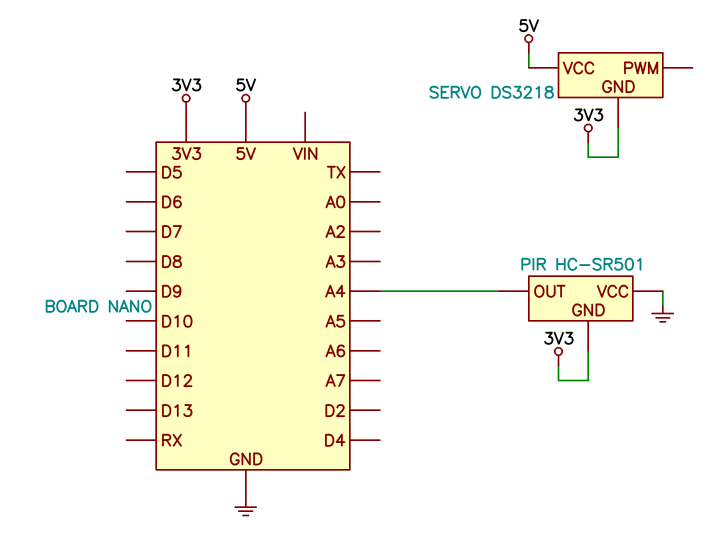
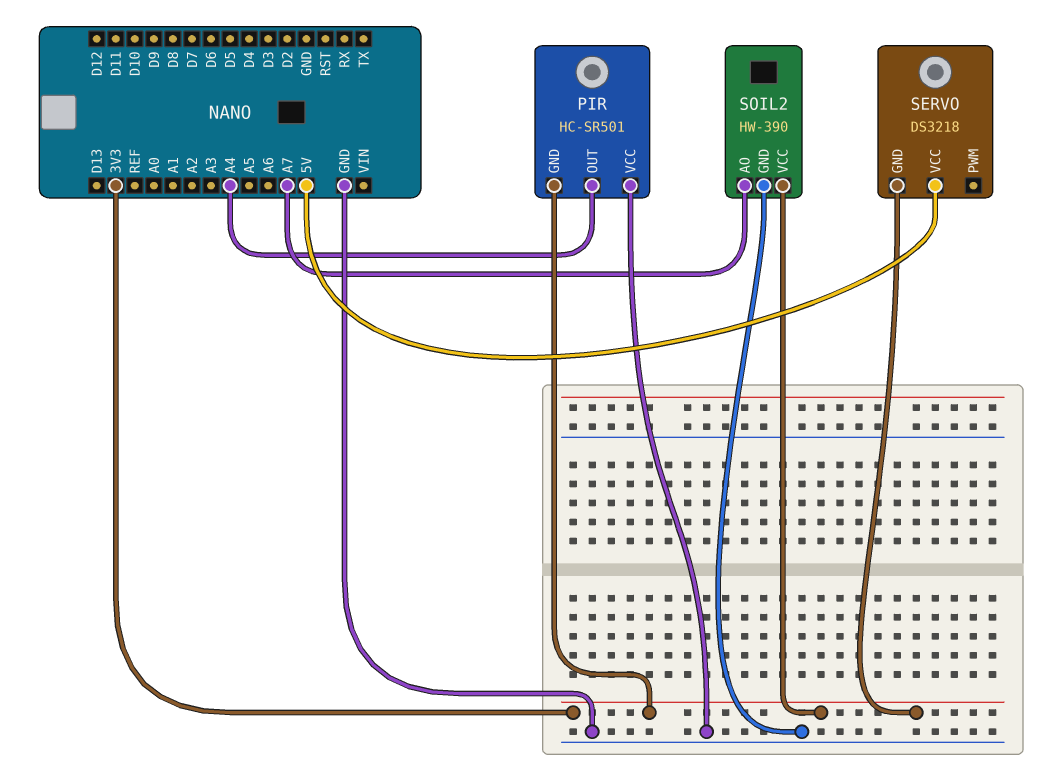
SOIL2: none -> HW-390
SOIL2 pin AO: none -> A7
SOIL2 pin GND: none -> GND
SOIL2 pin VCC: none -> 3V3

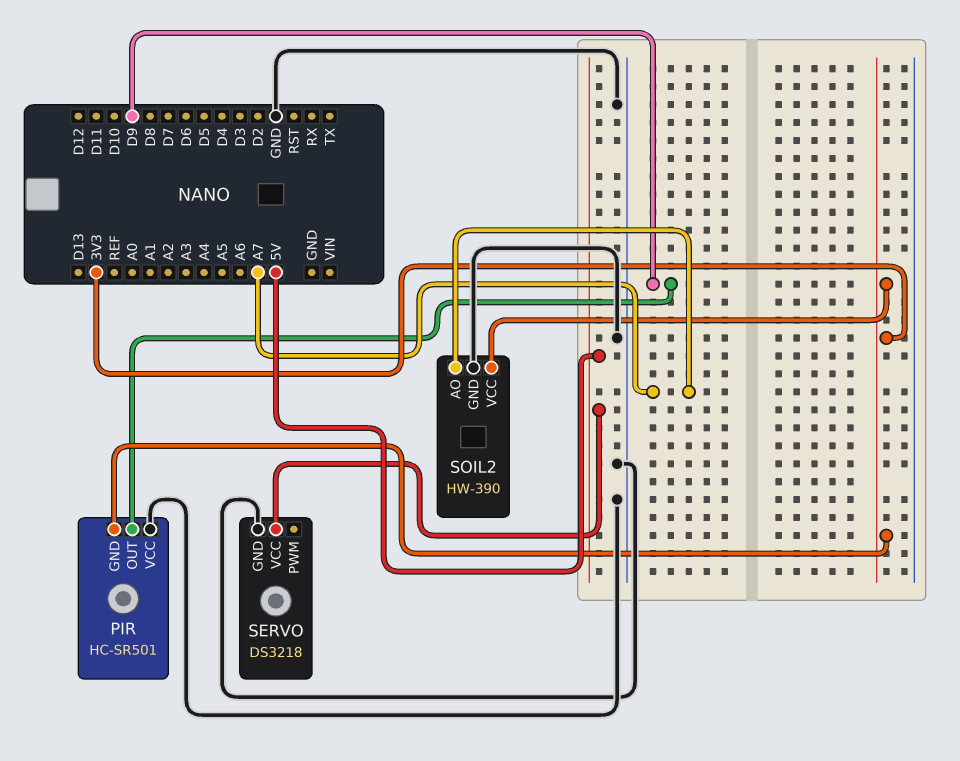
PIR pin OUT: A4 -> D9
SERVO pin GND: 3V3 -> GND

